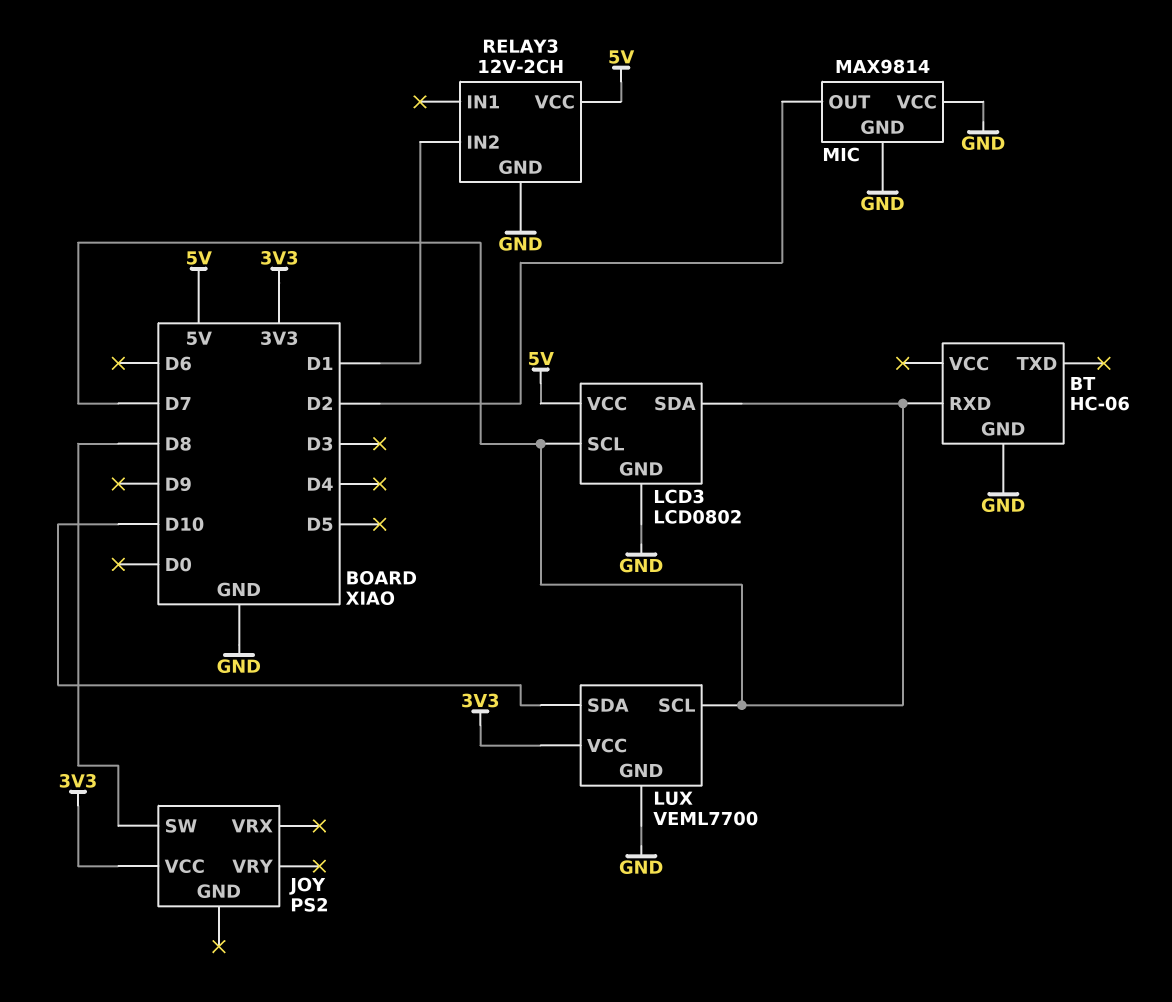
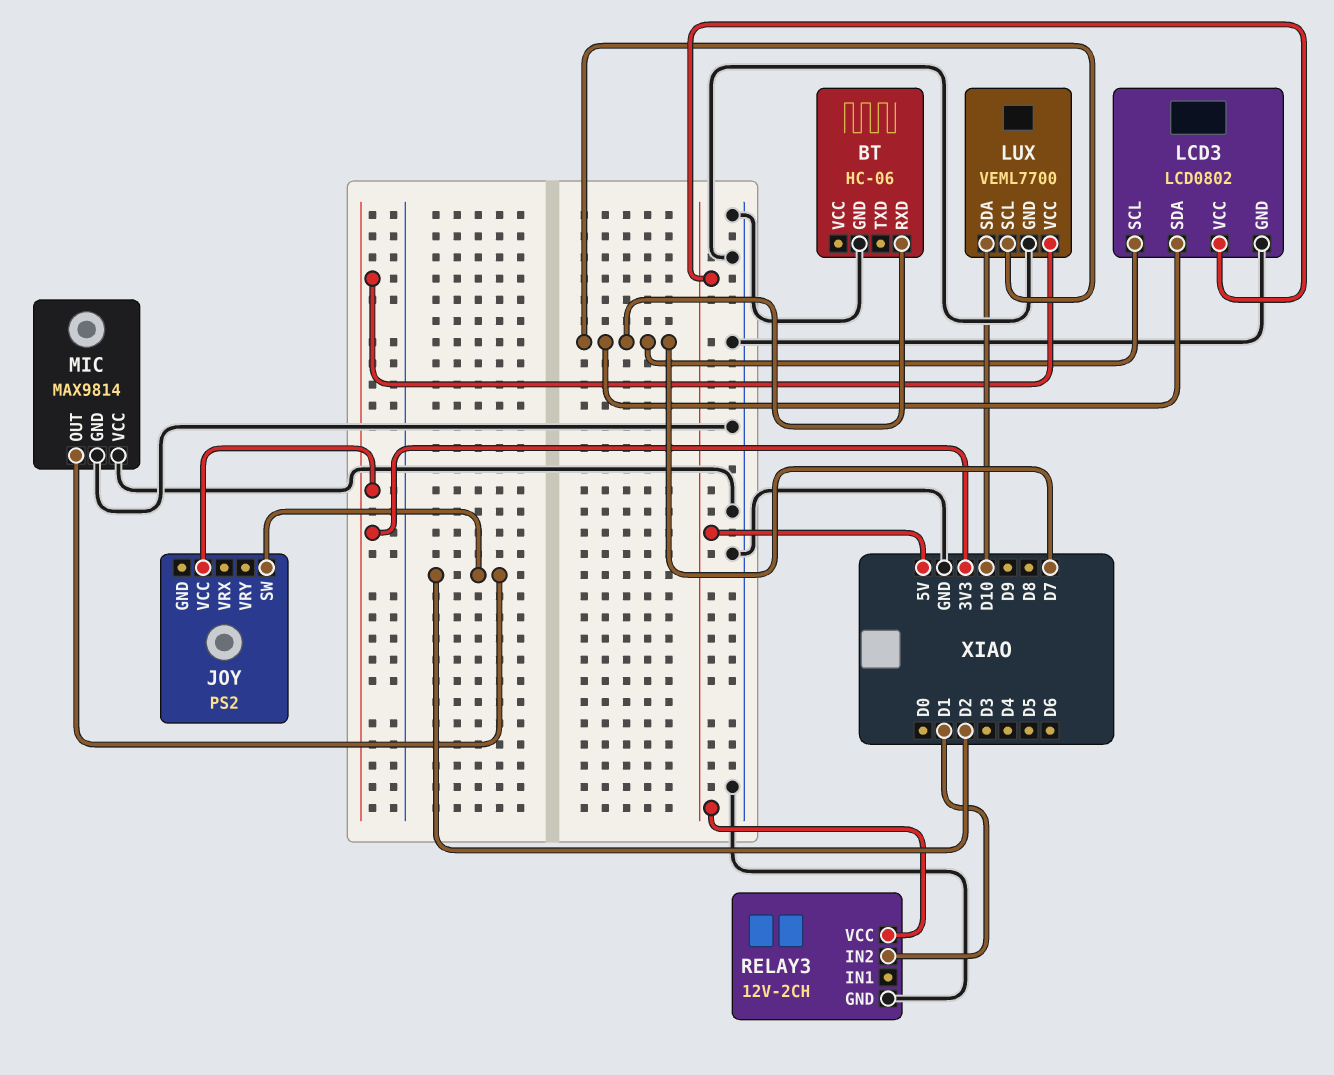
JOY pin SW: D8 -> D2

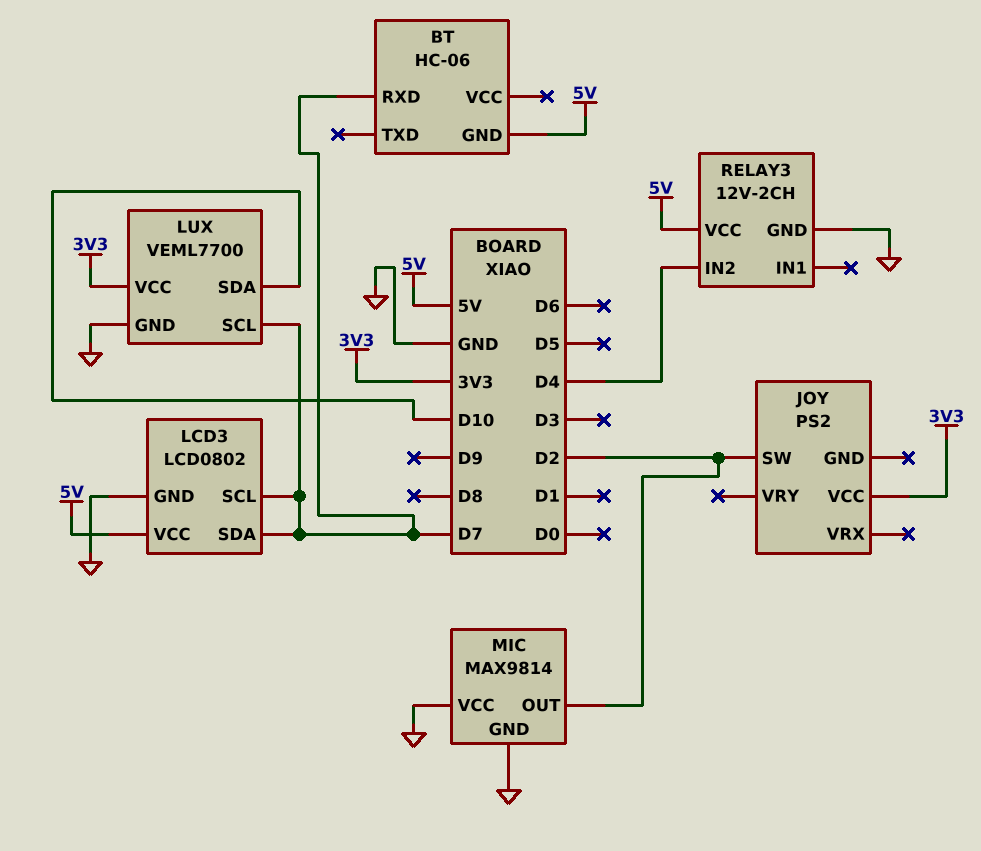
BT pin GND: GND -> 5V
RELAY3 pin IN2: D1 -> D4

